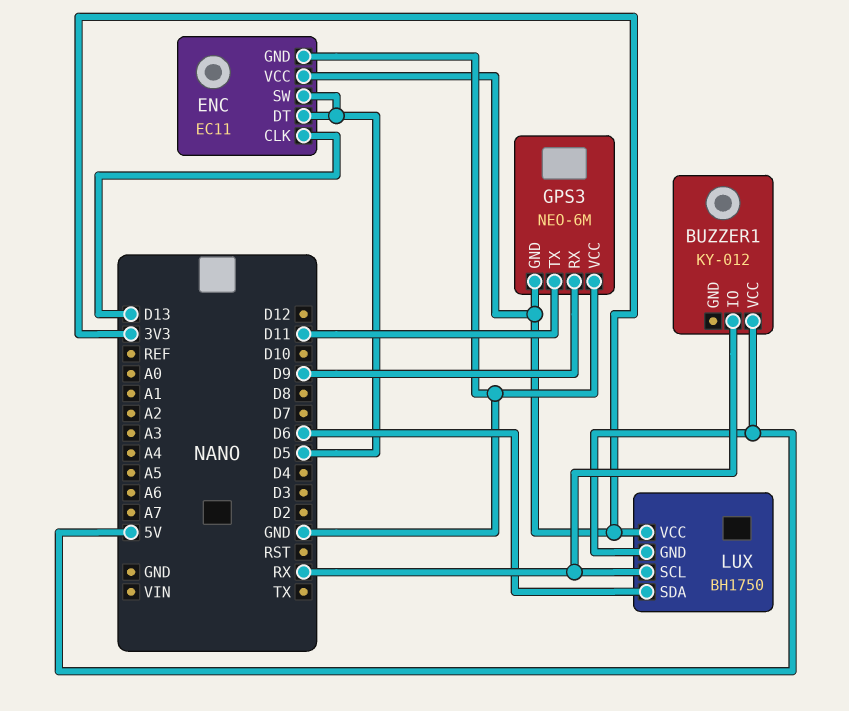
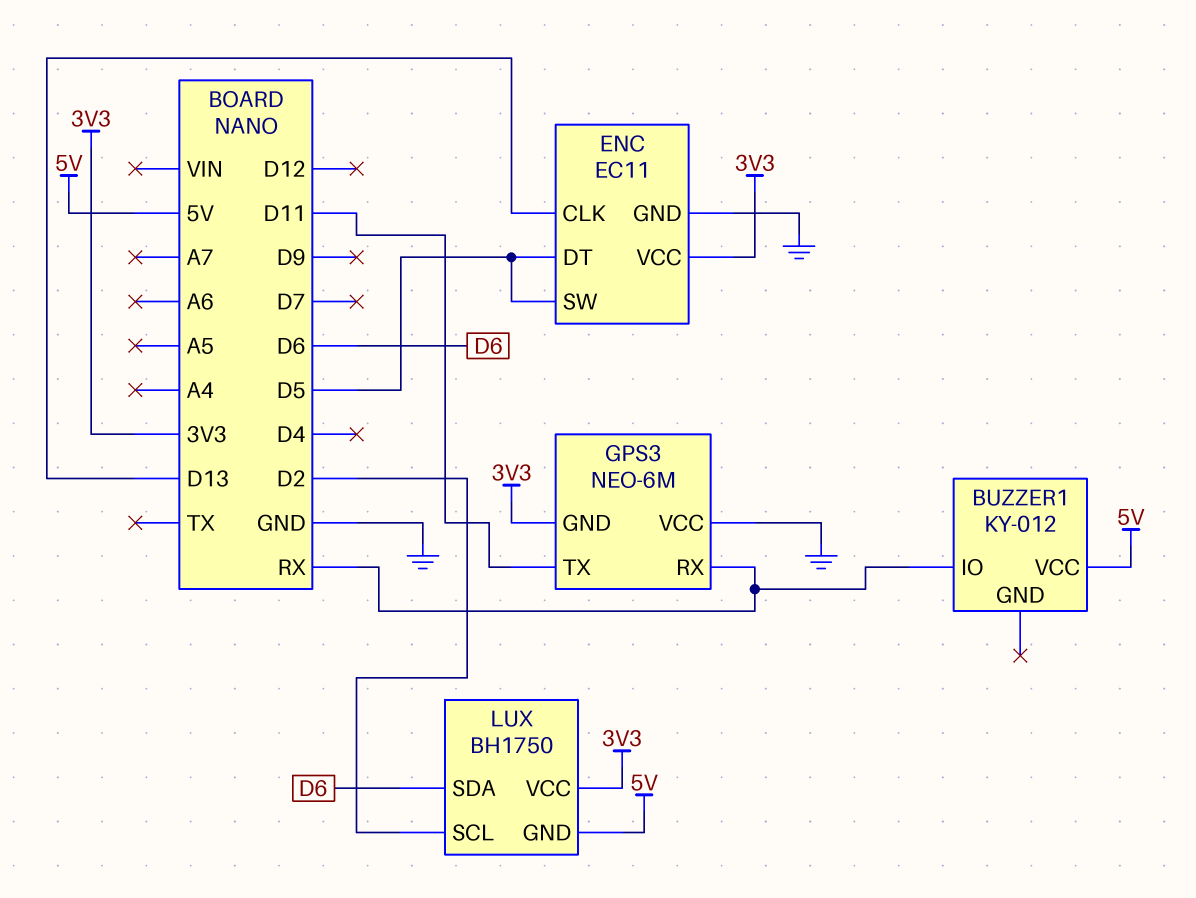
GPS3 pin RX: D9 -> RX
LUX pin SCL: RX -> D2

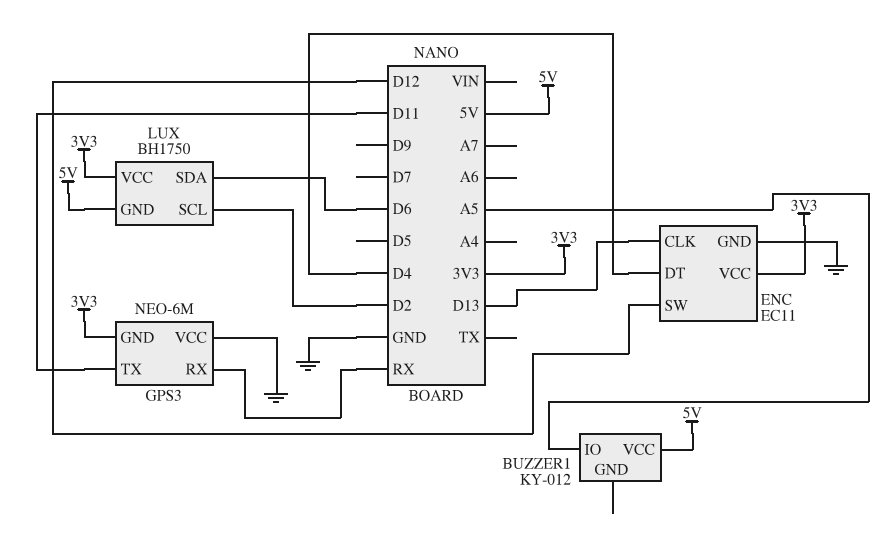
BUZZER1 pin IO: RX -> A5
ENC pin DT: D5 -> D4
ENC pin SW: D5 -> D12

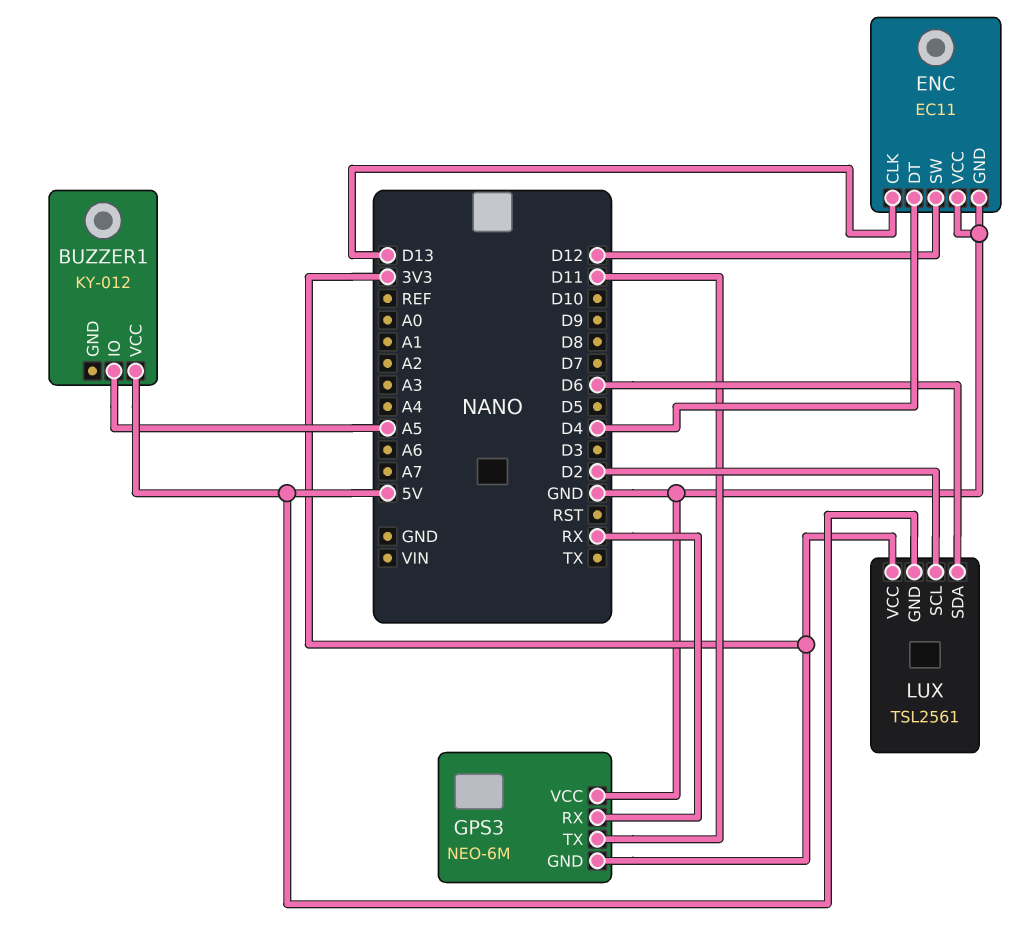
ENC pin VCC: 3V3 -> GND
LUX: BH1750 -> TSL2561

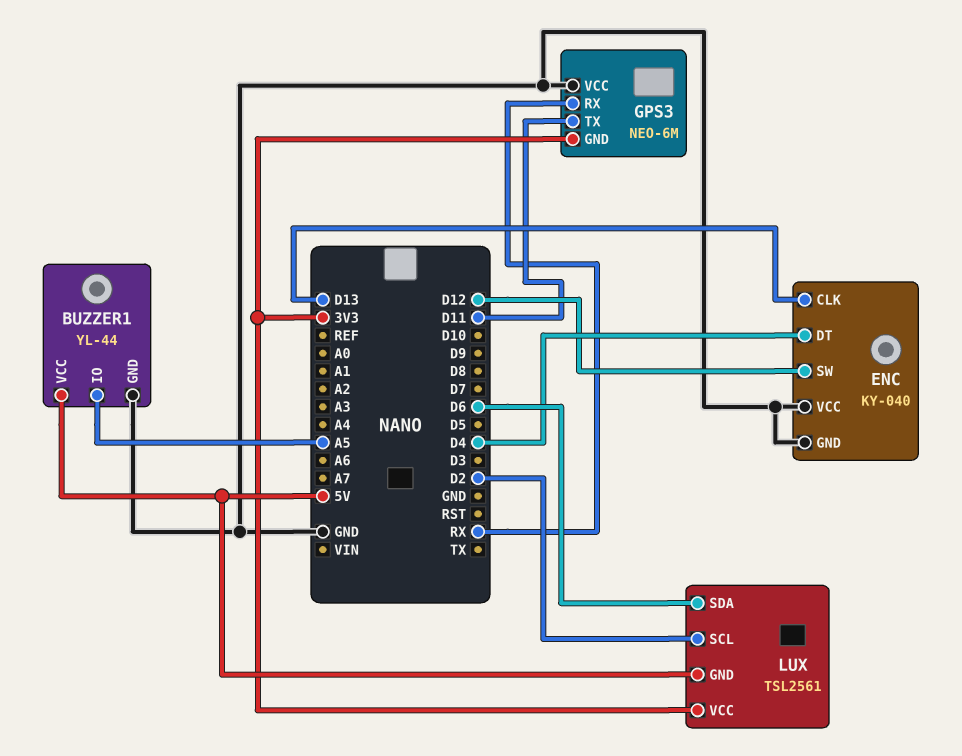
BUZZER1: KY-012 -> YL-44
BUZZER1 pin GND: none -> GND
ENC: EC11 -> KY-040

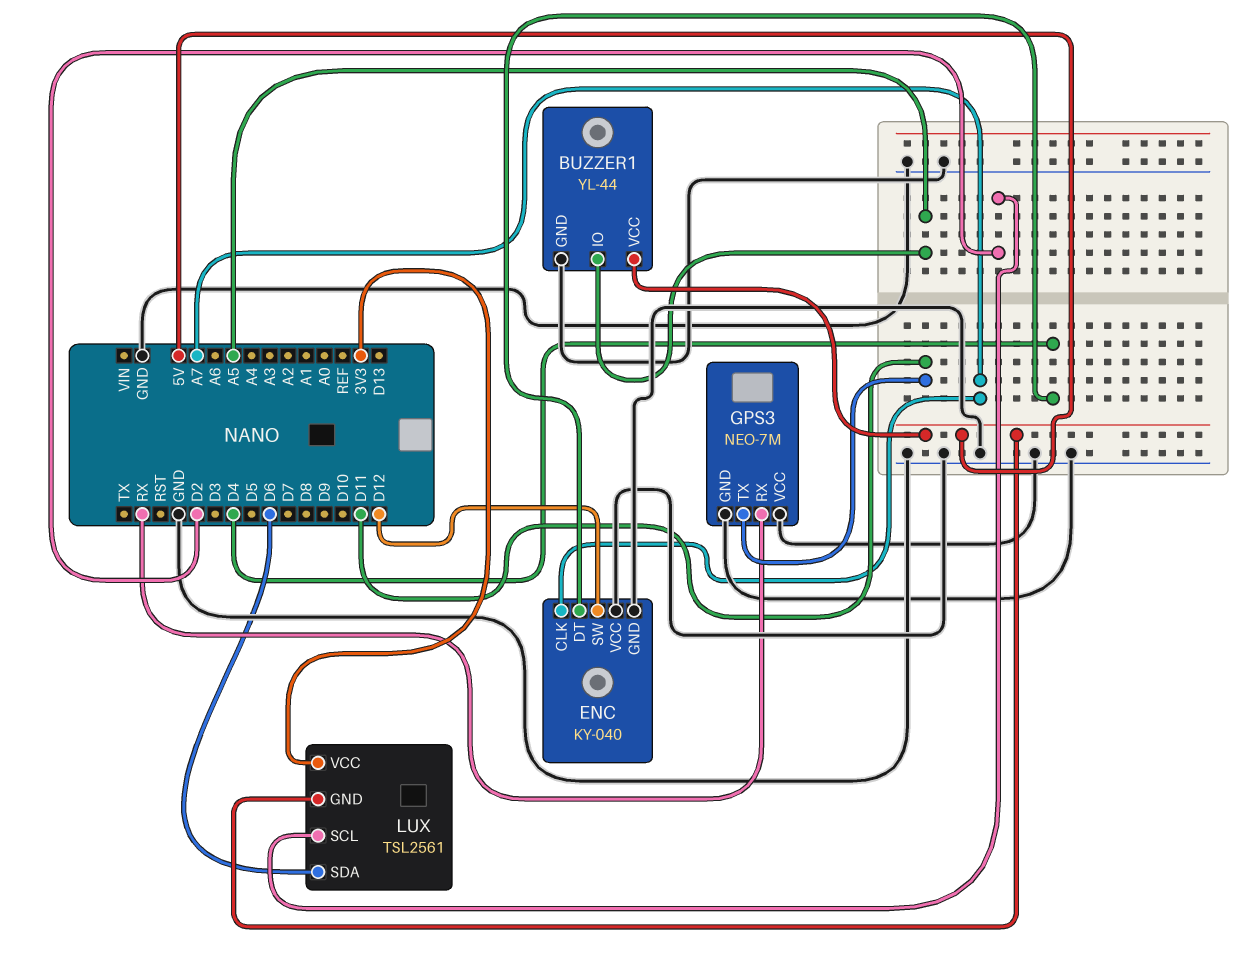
ENC pin CLK: D13 -> A7
GPS3: NEO-6M -> NEO-7M
GPS3 pin GND: 3V3 -> GND

